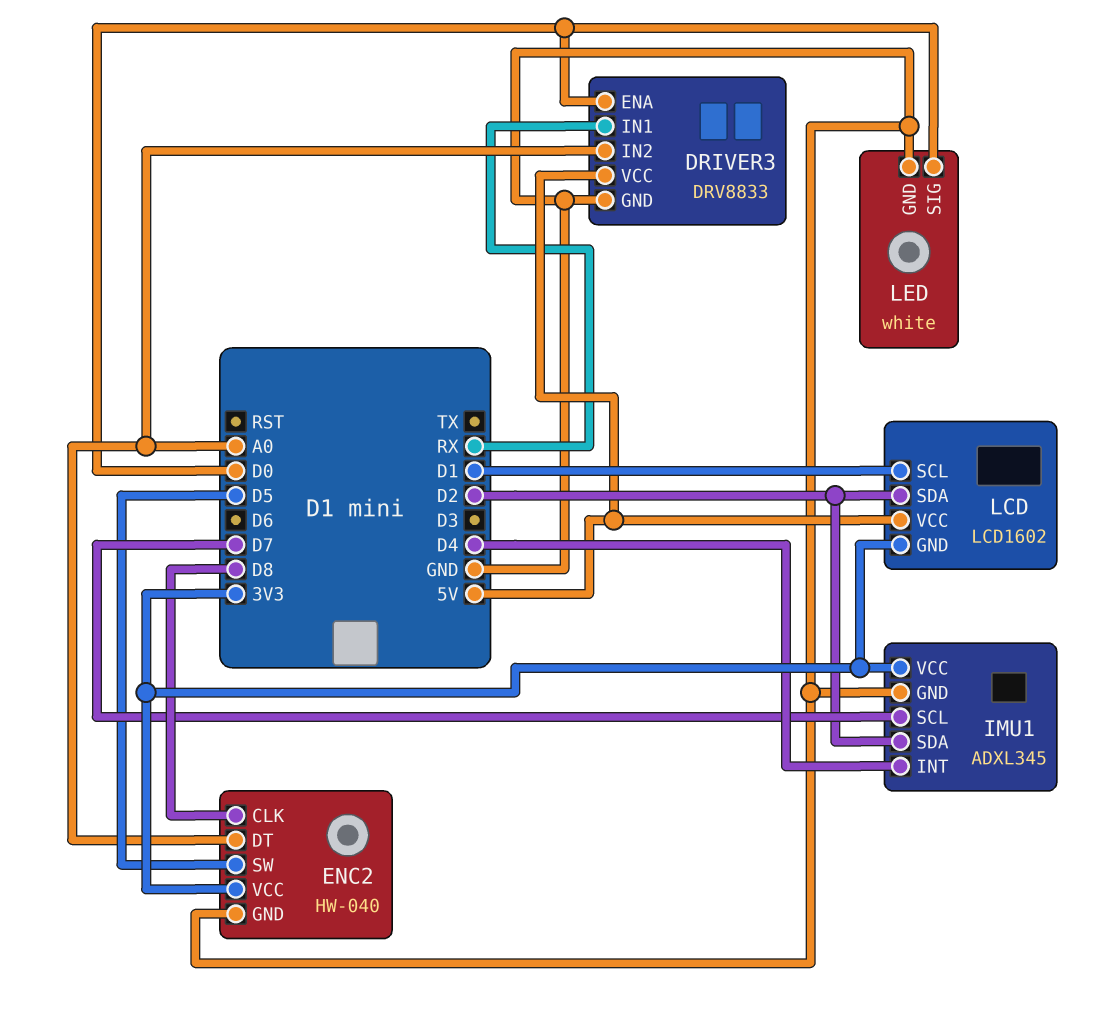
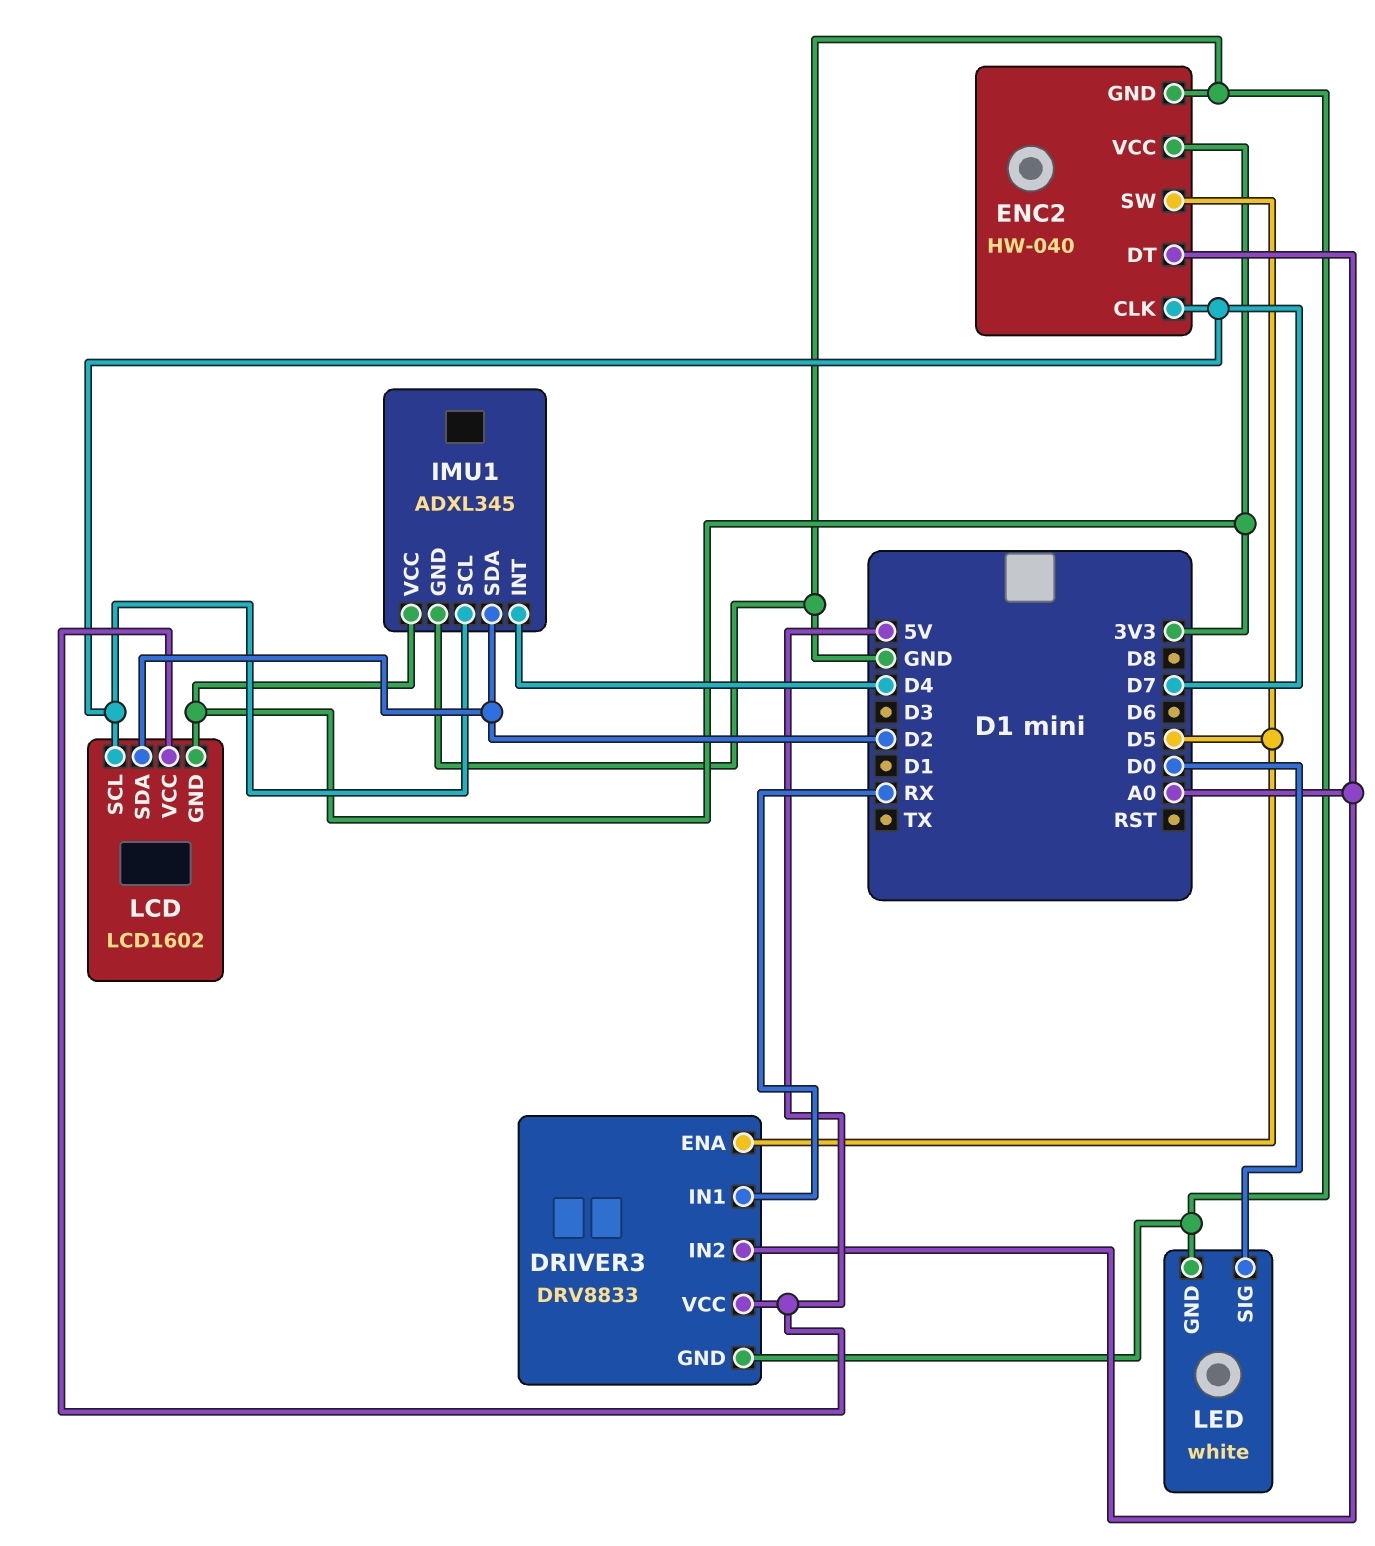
DRIVER3 pin ENA: D0 -> D5
ENC2 pin CLK: D8 -> D7
LCD pin SCL: D1 -> D7

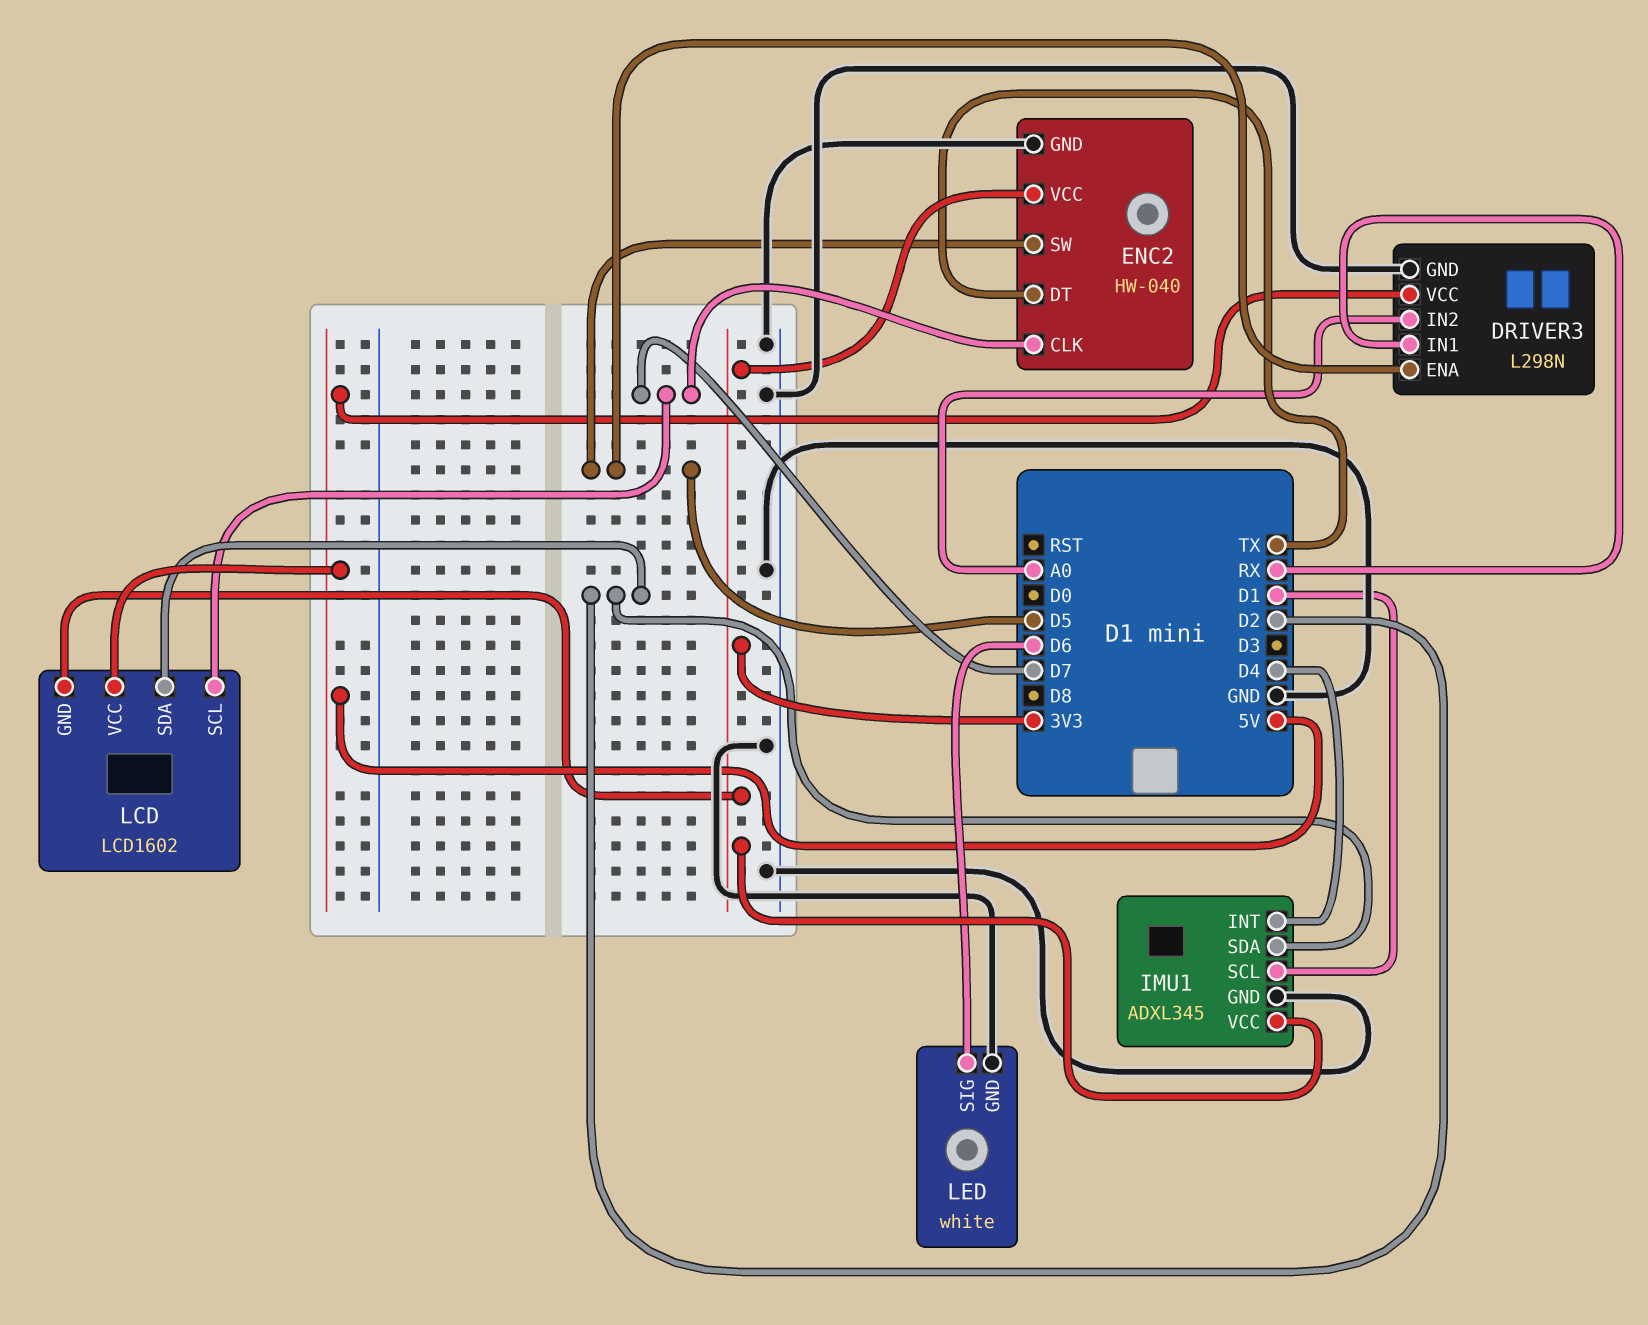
DRIVER3: DRV8833 -> L298N
ENC2 pin DT: A0 -> TX
IMU1 pin SCL: D7 -> D1
LED pin SIG: D0 -> D6

